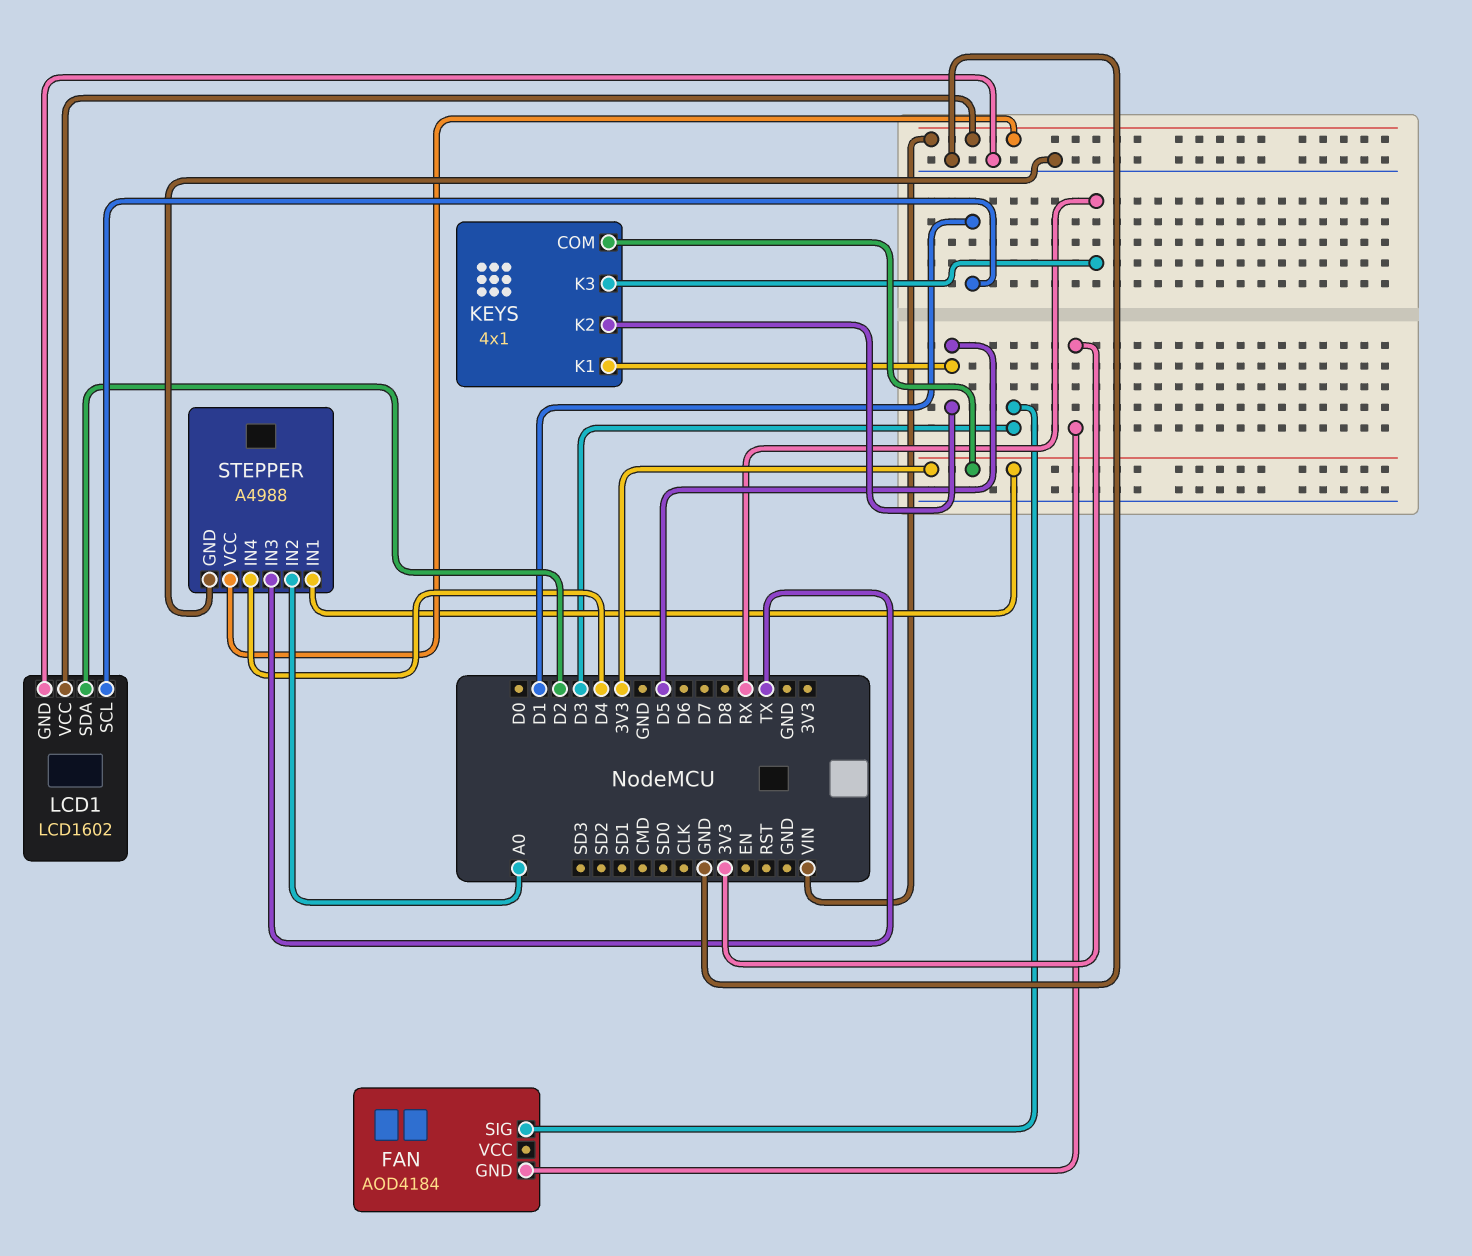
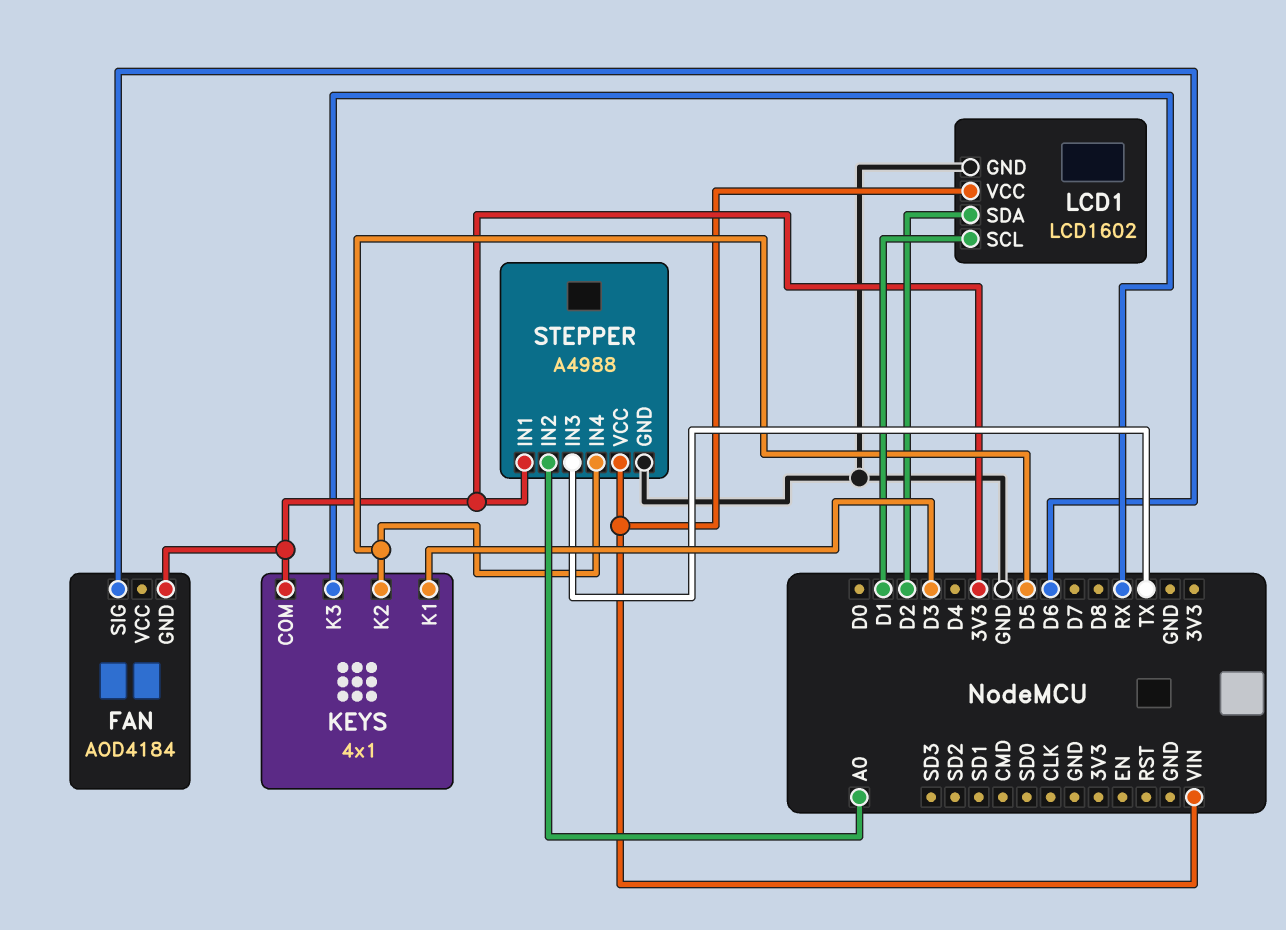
FAN pin SIG: D3 -> D6
KEYS pin K1: D5 -> D3
STEPPER pin IN4: D4 -> D5

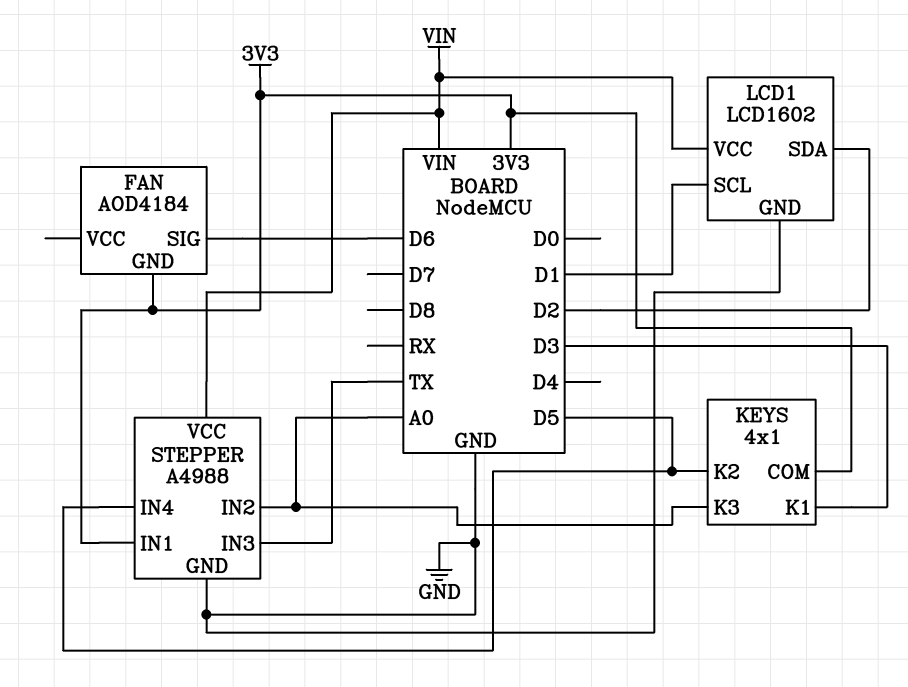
KEYS pin K3: RX -> A0

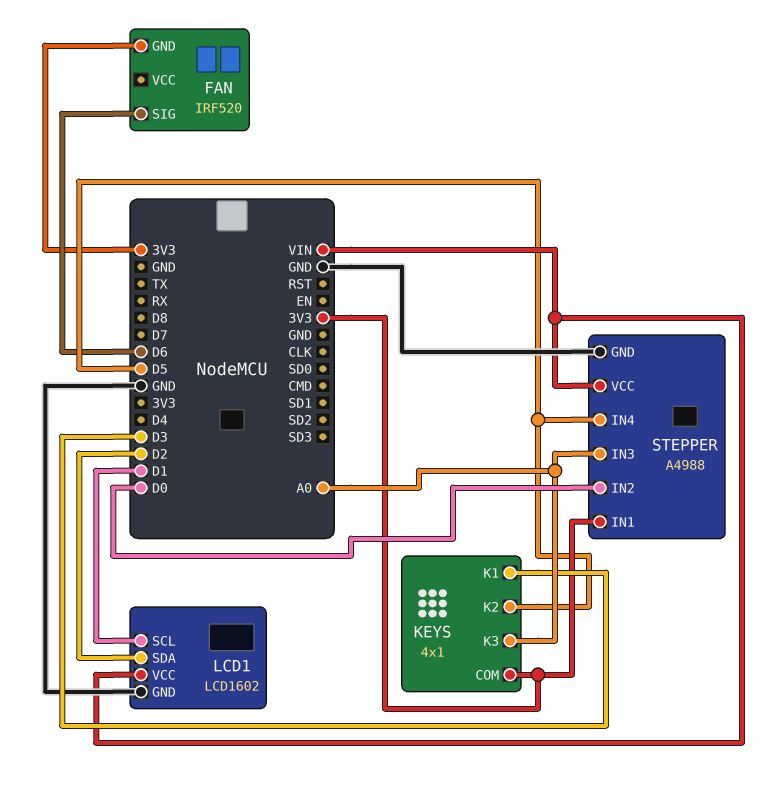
FAN: AOD4184 -> IRF520
STEPPER pin IN2: A0 -> D0
STEPPER pin IN3: TX -> A0

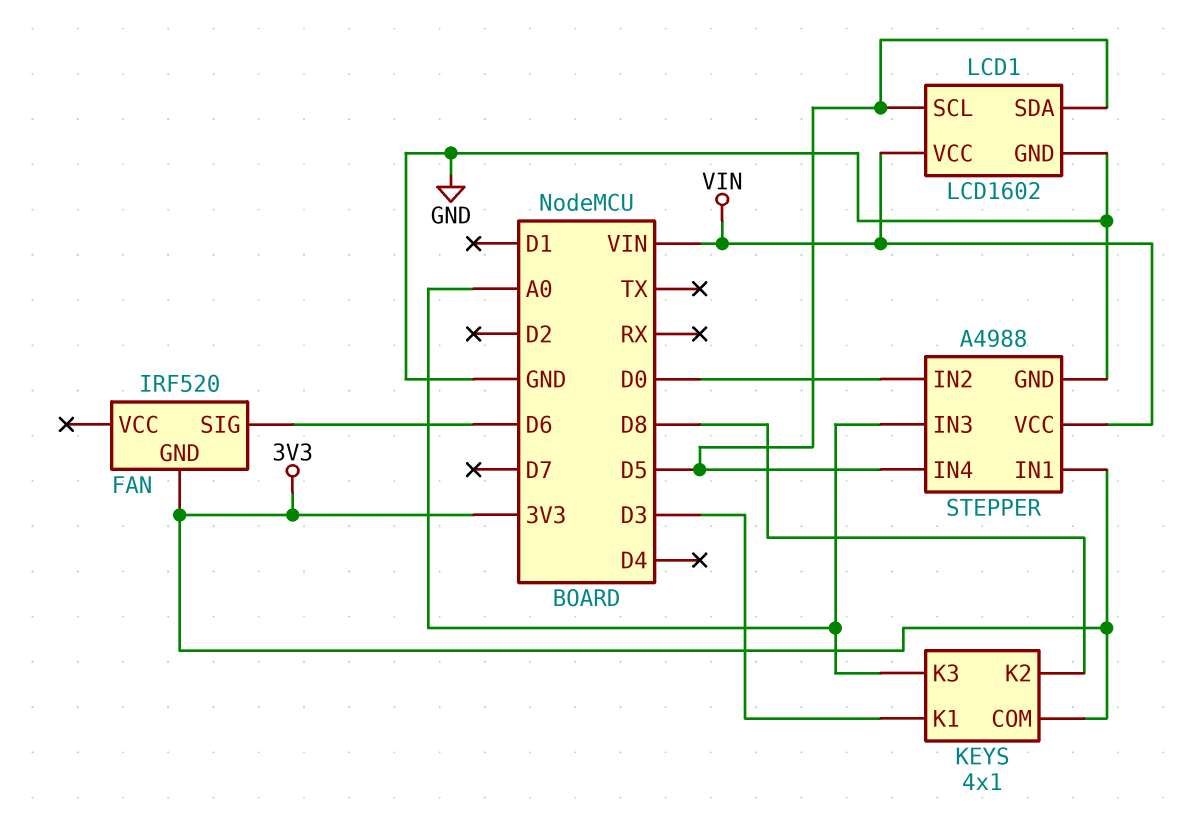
KEYS pin K2: D5 -> D8
LCD1 pin SCL: D1 -> D5
LCD1 pin SDA: D2 -> D5

